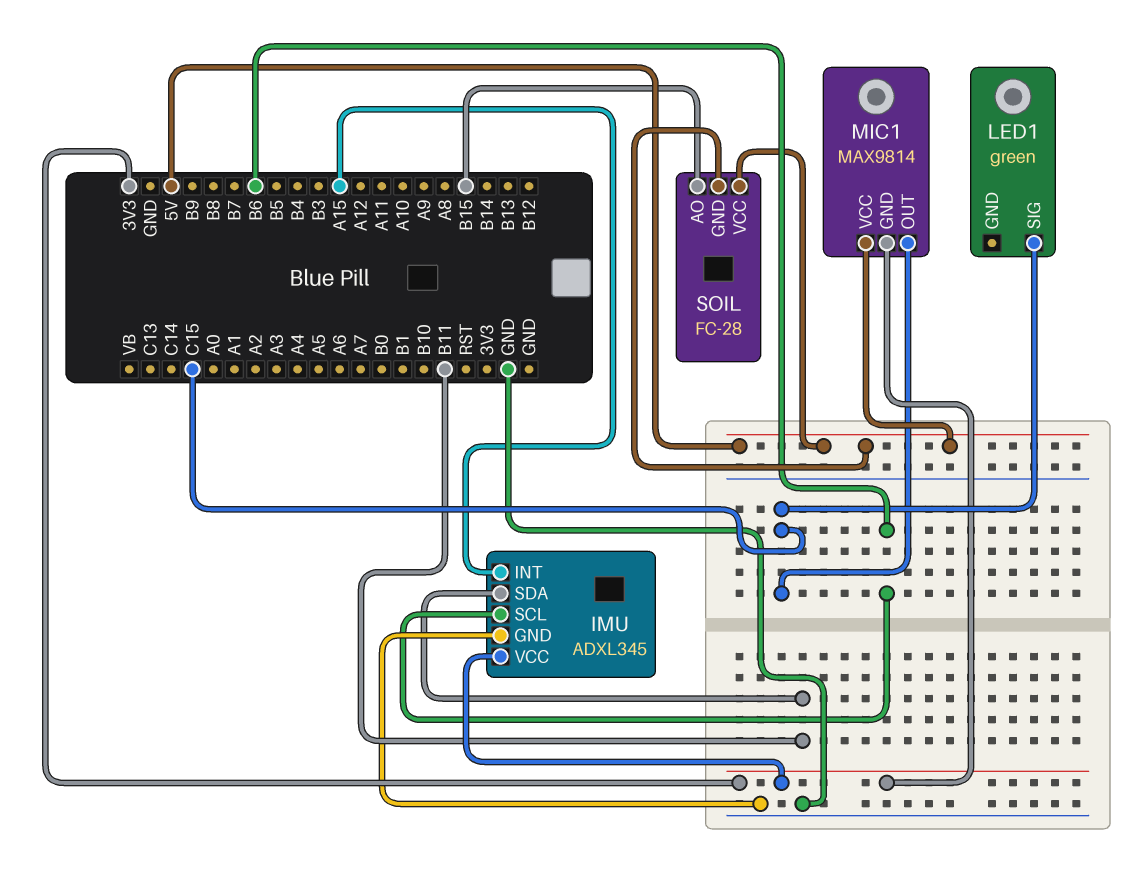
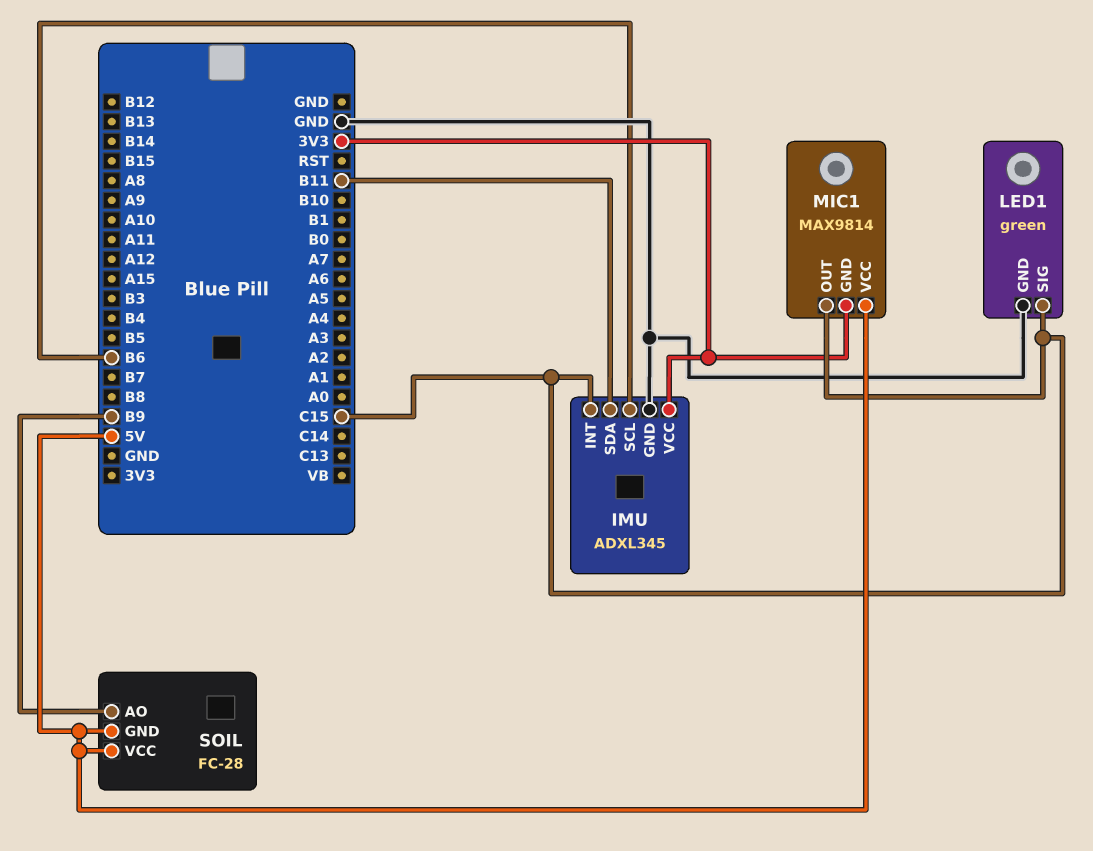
IMU pin INT: A15 -> C15
LED1 pin GND: none -> GND
SOIL pin AO: B15 -> B9

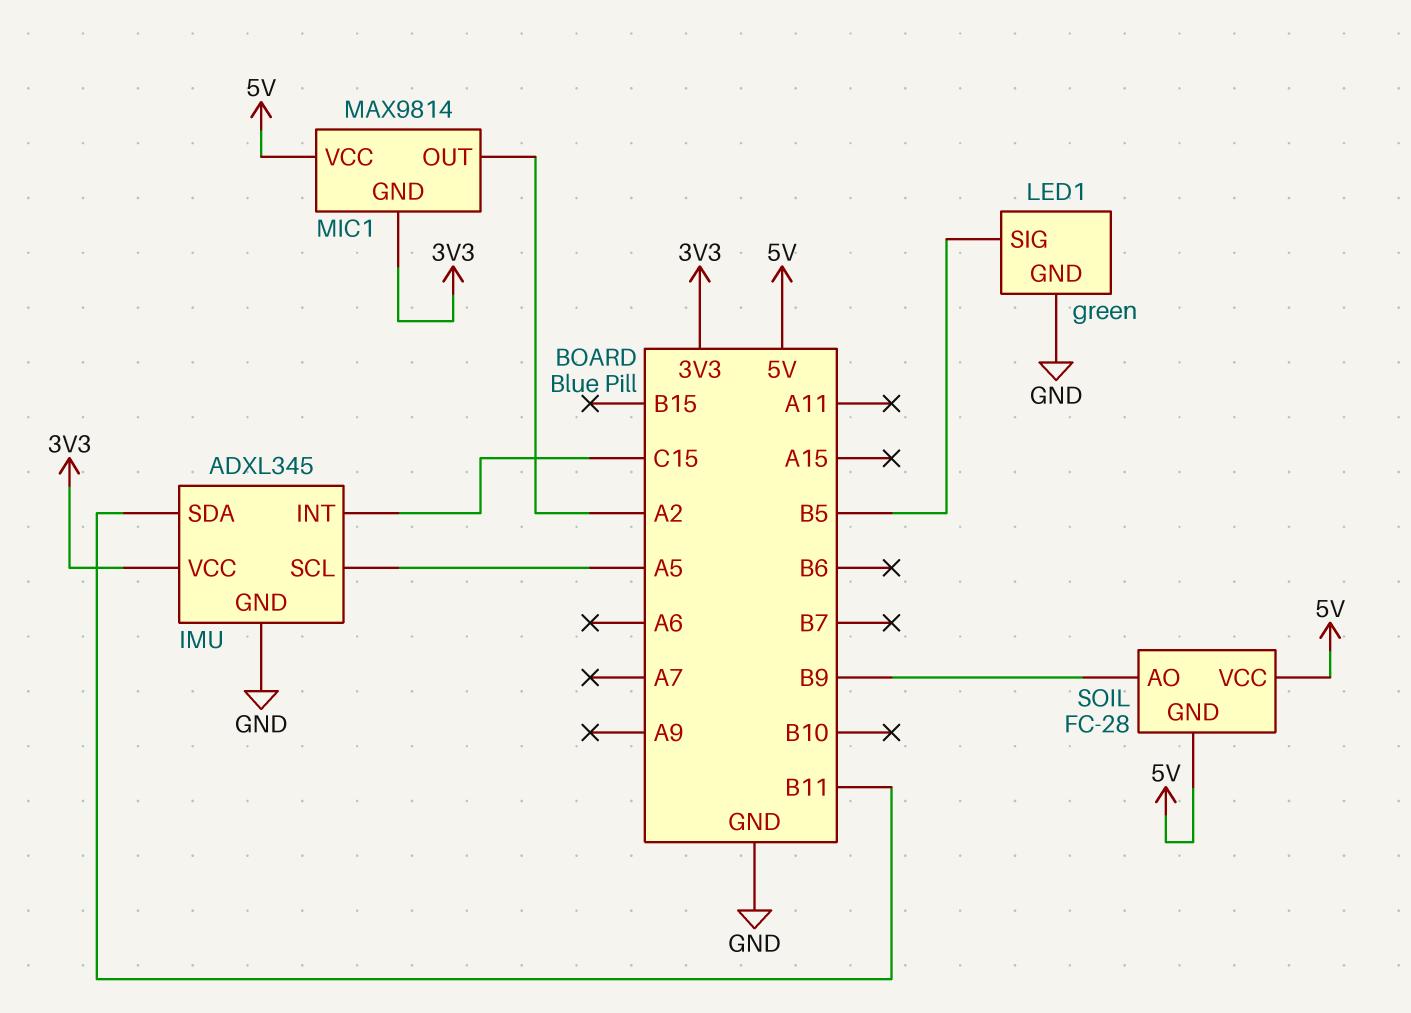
IMU pin SCL: B6 -> A5
LED1 pin SIG: C15 -> B5
MIC1 pin OUT: C15 -> A2

